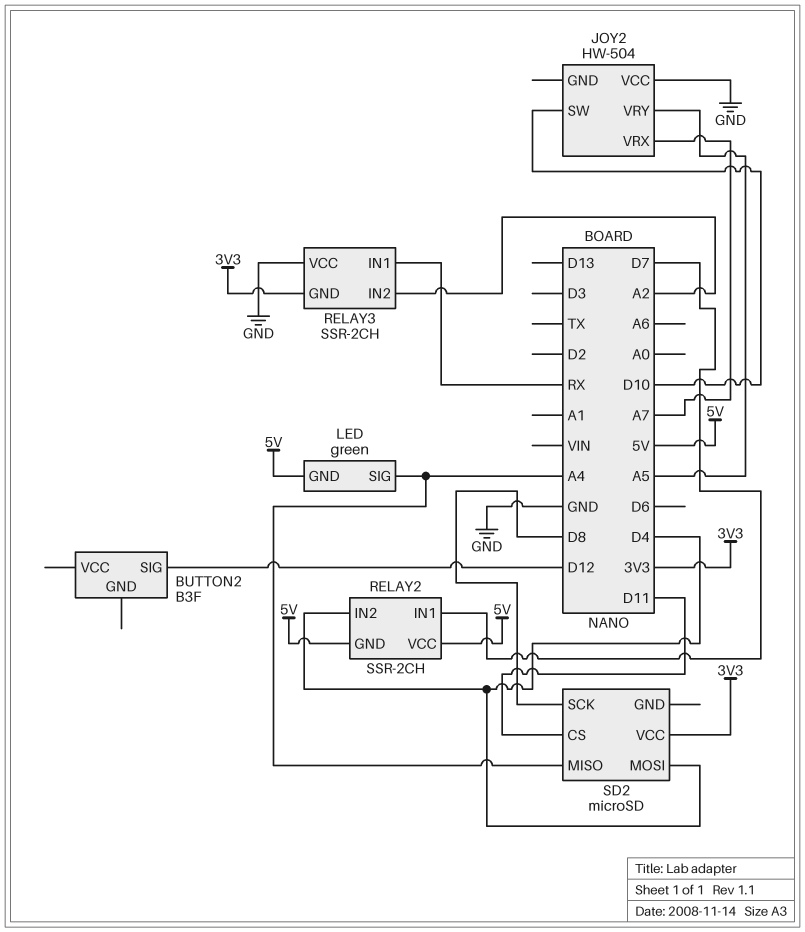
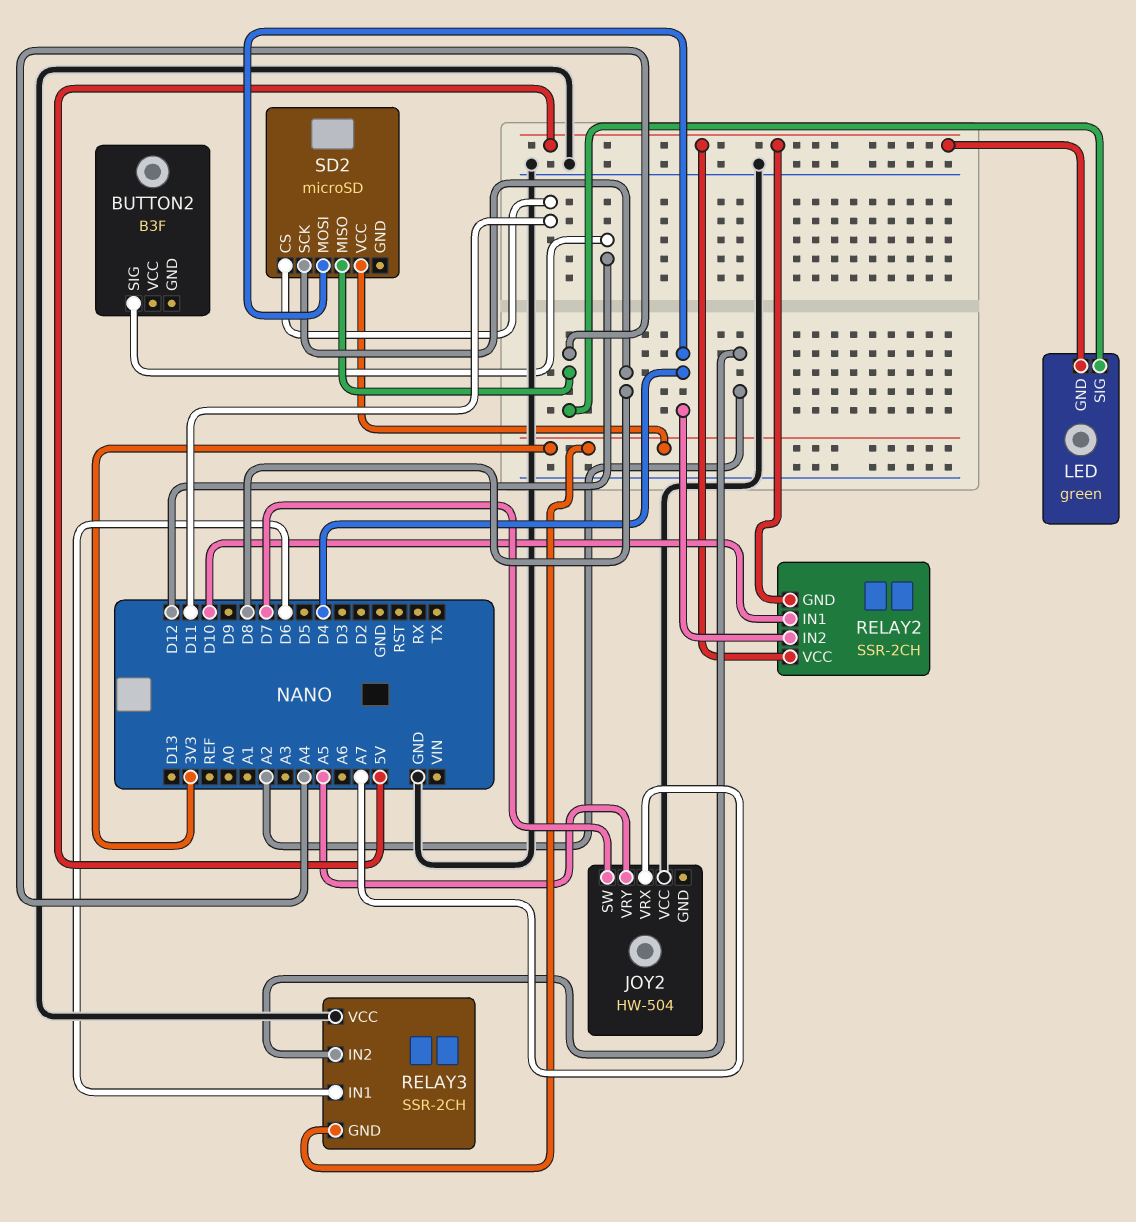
JOY2 pin SW: D10 -> D7
RELAY2 pin IN1: D7 -> D10
RELAY3 pin IN1: RX -> D6

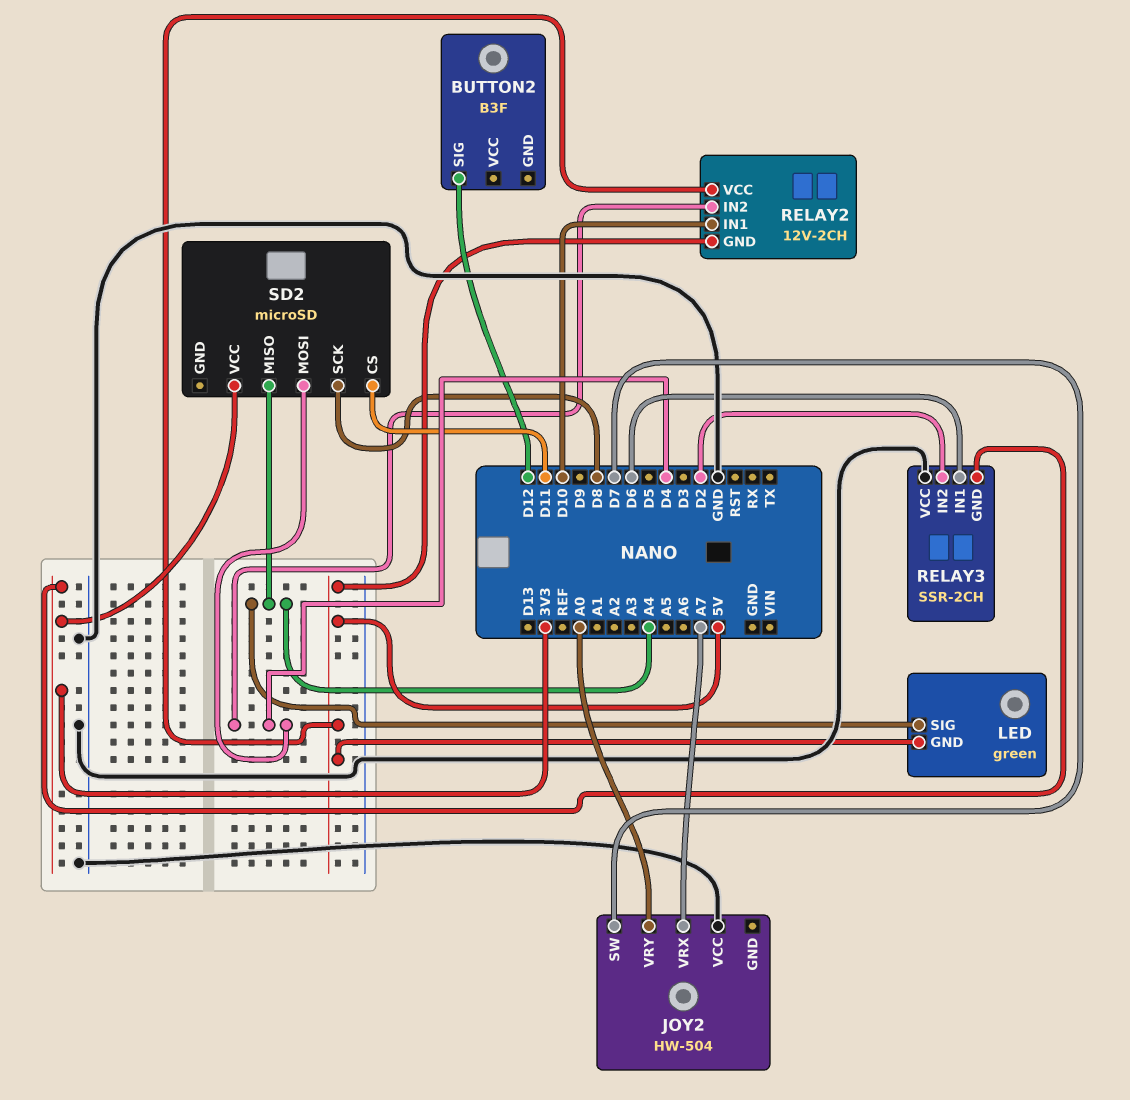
JOY2 pin VRY: A5 -> A0
RELAY2: SSR-2CH -> 12V-2CH
RELAY3 pin IN2: A2 -> D2

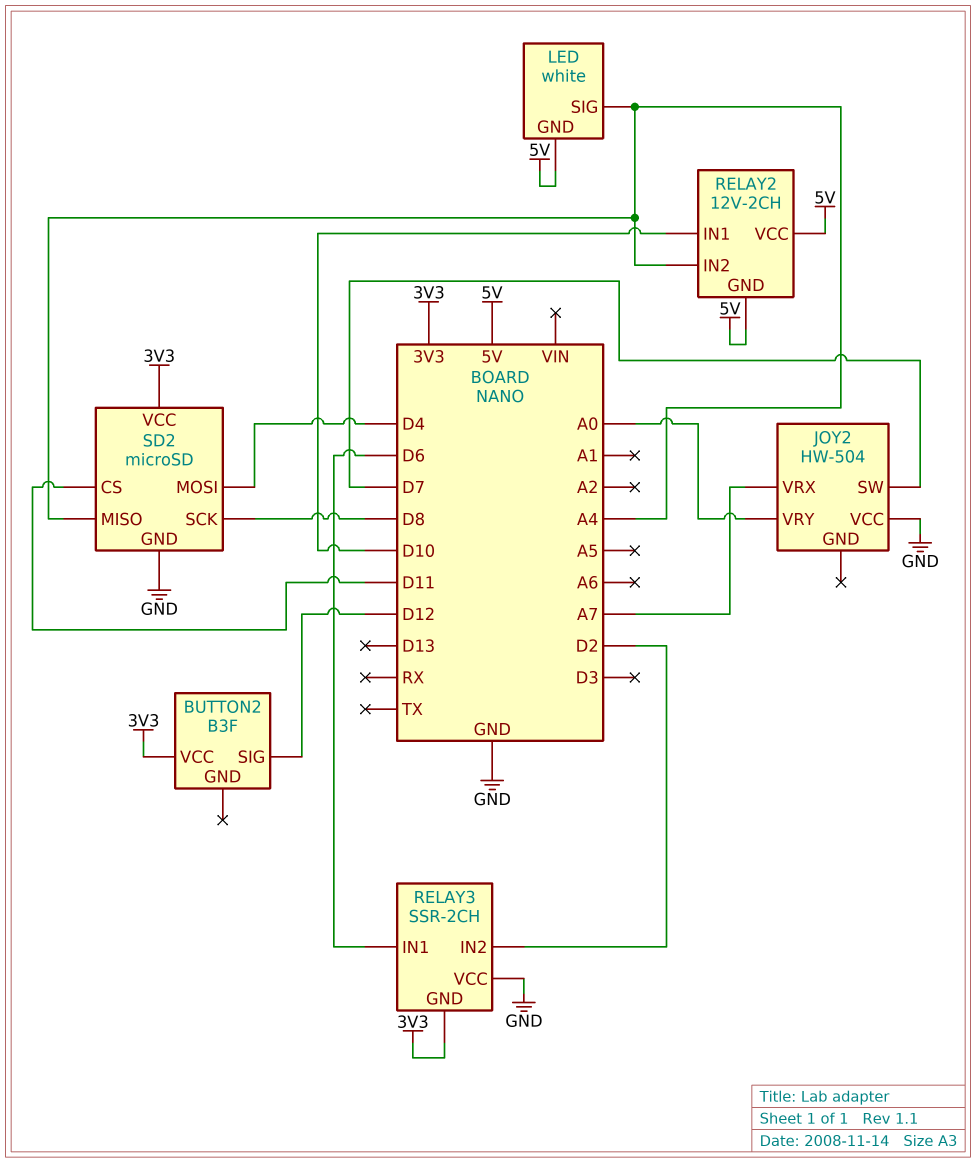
BUTTON2 pin VCC: none -> 3V3
LED: green -> white
RELAY2 pin IN2: D4 -> A4
SD2 pin GND: none -> GND

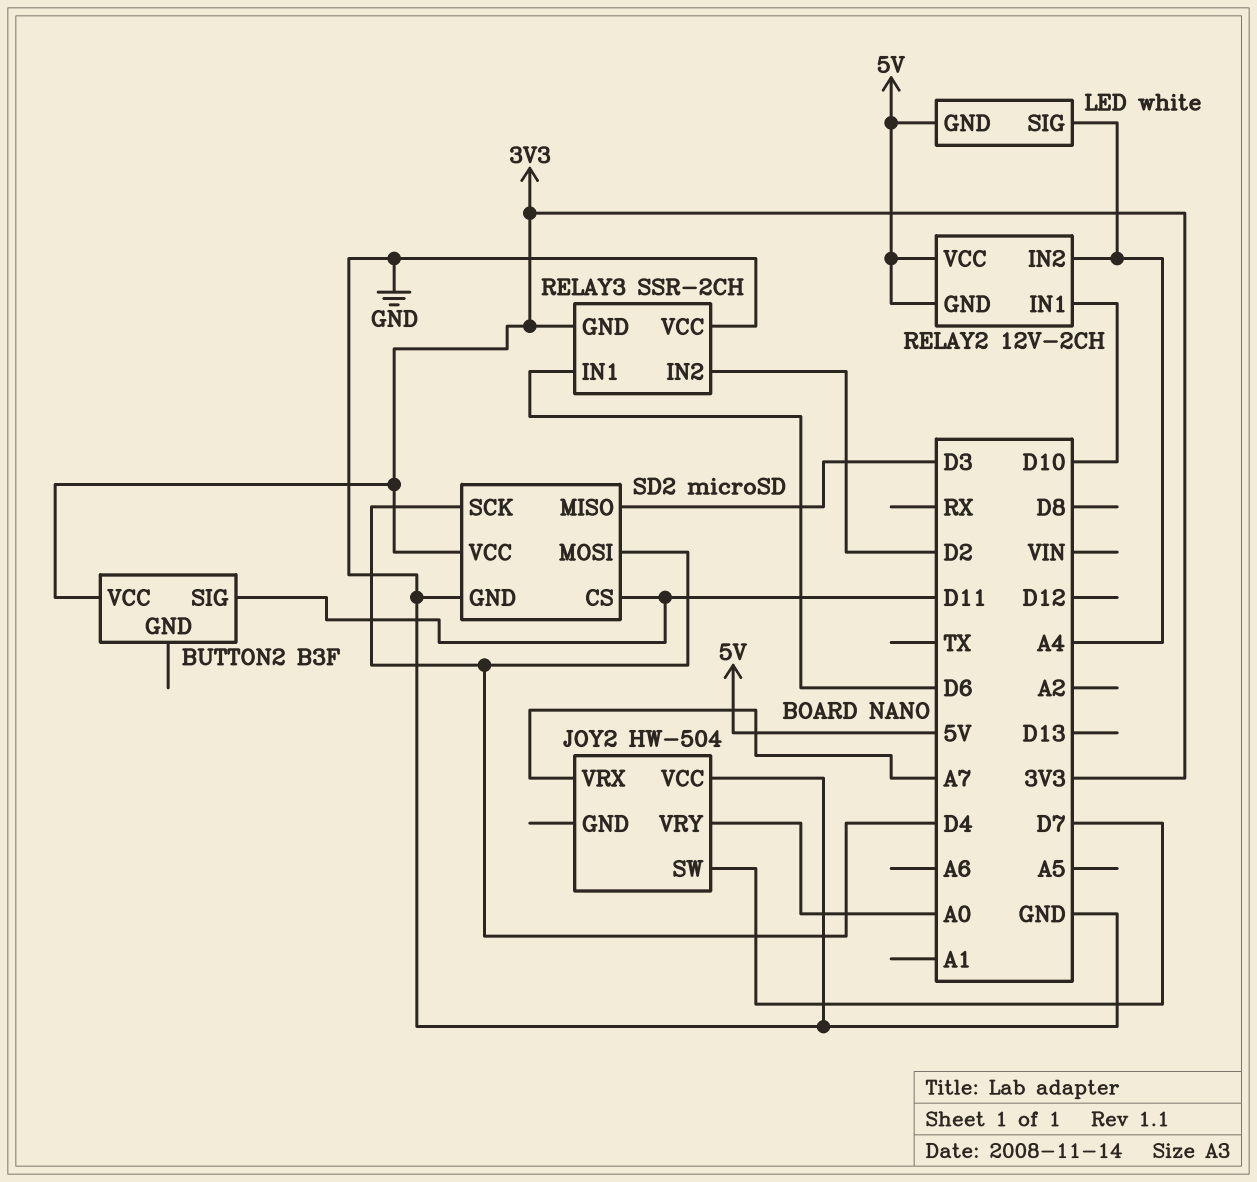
BUTTON2 pin SIG: D12 -> D11
SD2 pin MISO: A4 -> D3
SD2 pin SCK: D8 -> D4

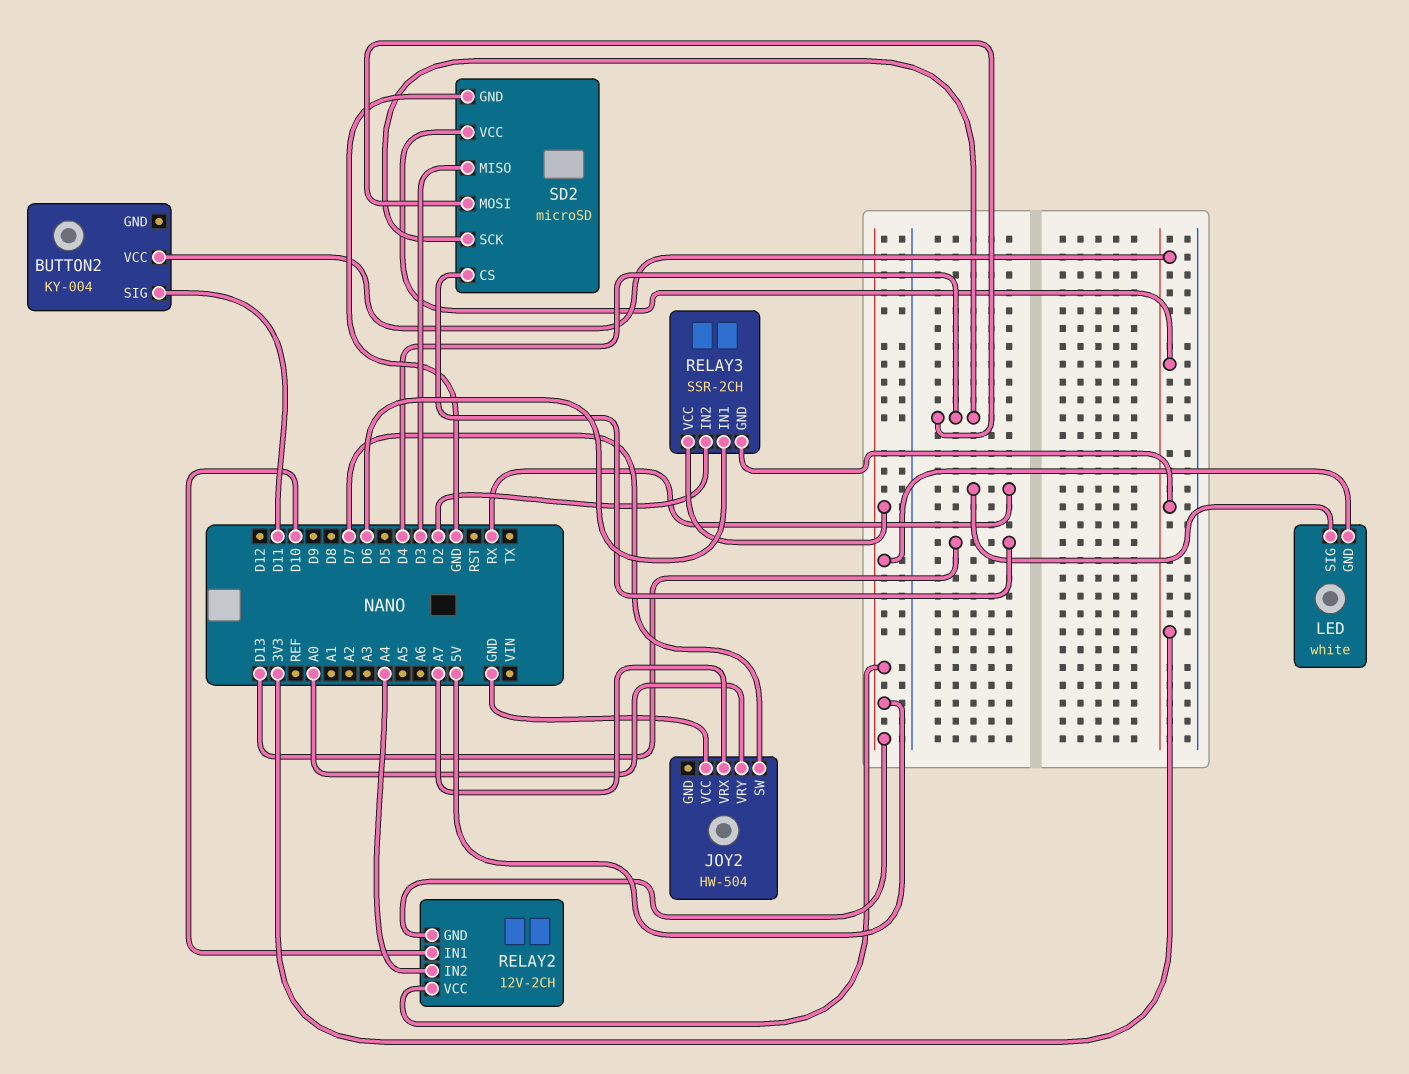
BUTTON2: B3F -> KY-004
LED pin SIG: A4 -> RX
RELAY3 pin VCC: GND -> 5V
SD2 pin CS: D11 -> D13

